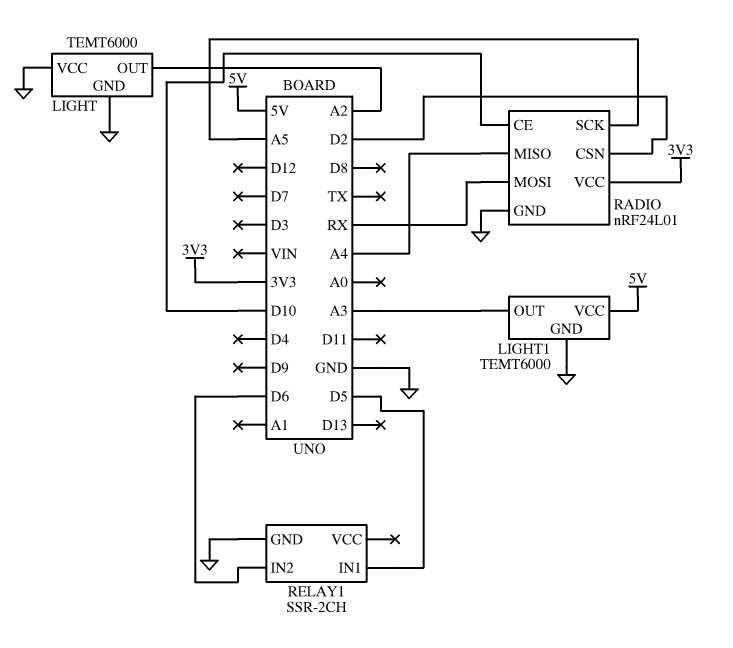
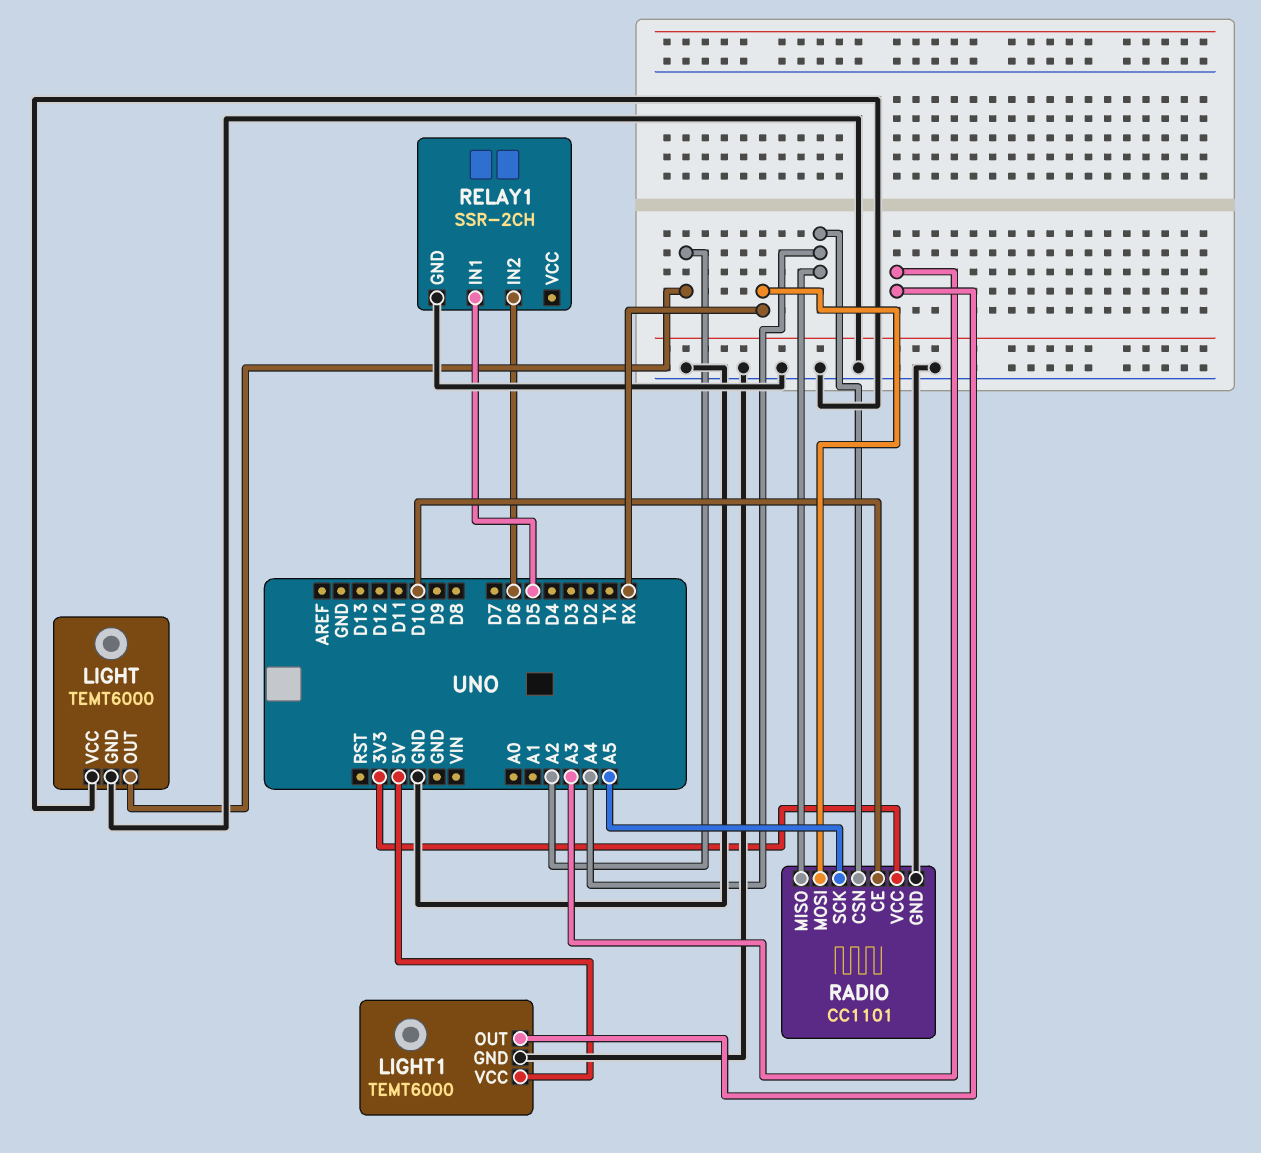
RADIO: nRF24L01 -> CC1101
RADIO pin CSN: D2 -> A4

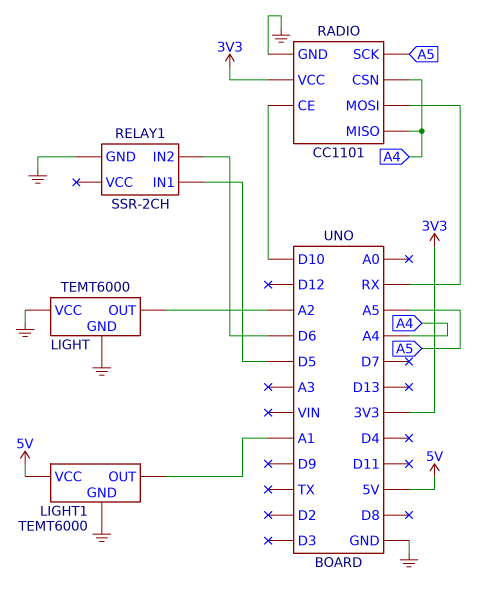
LIGHT1 pin OUT: A3 -> A1

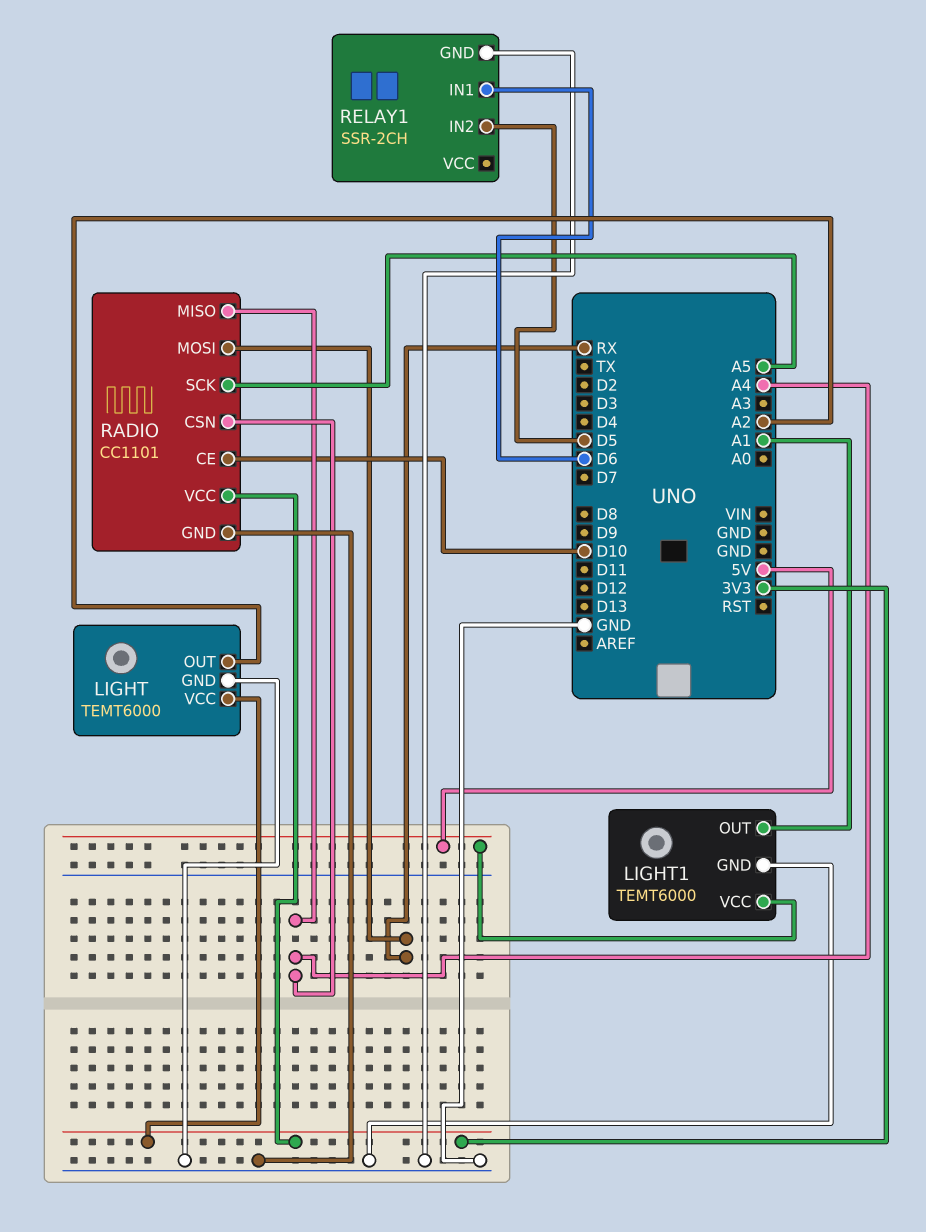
LIGHT pin VCC: GND -> 3V3
RELAY1 pin IN1: D5 -> D6
RELAY1 pin IN2: D6 -> D5

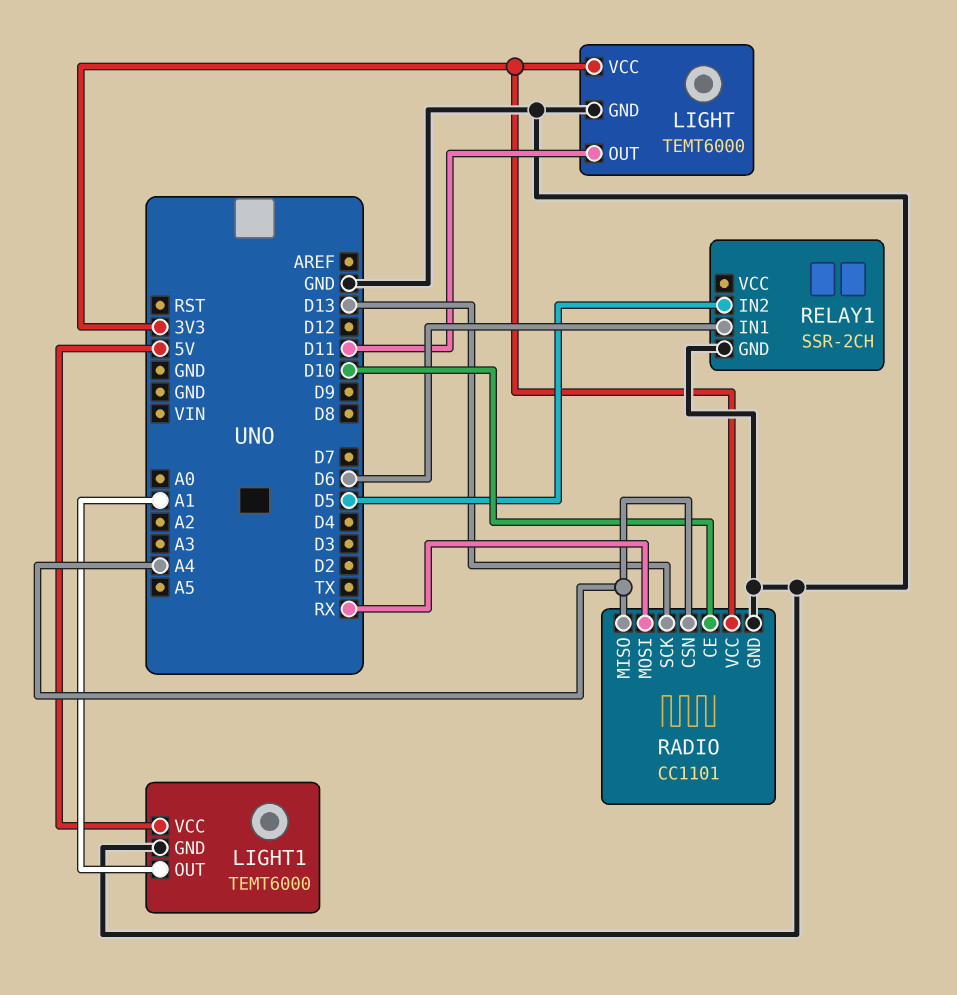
LIGHT pin OUT: A2 -> D11
RADIO pin SCK: A5 -> D13

